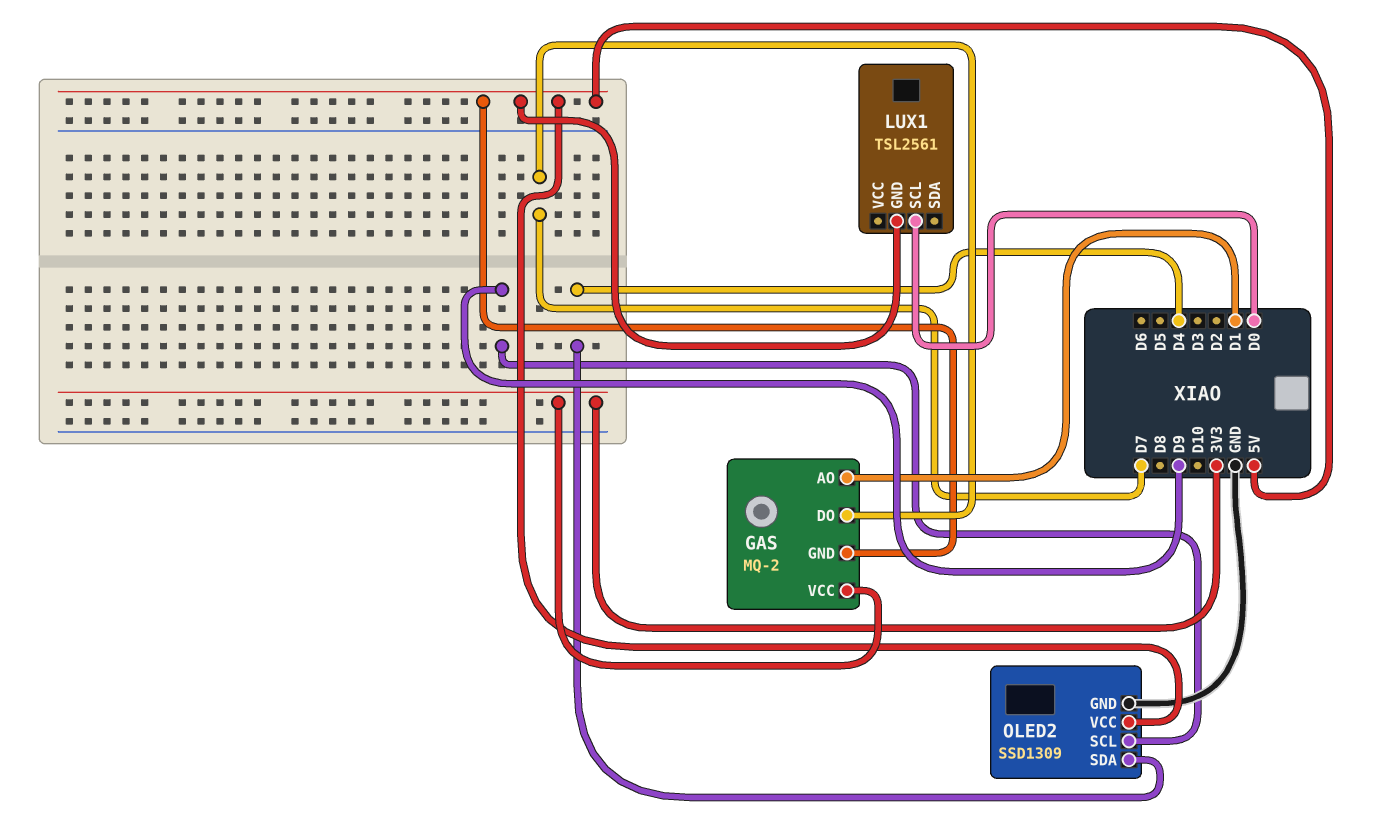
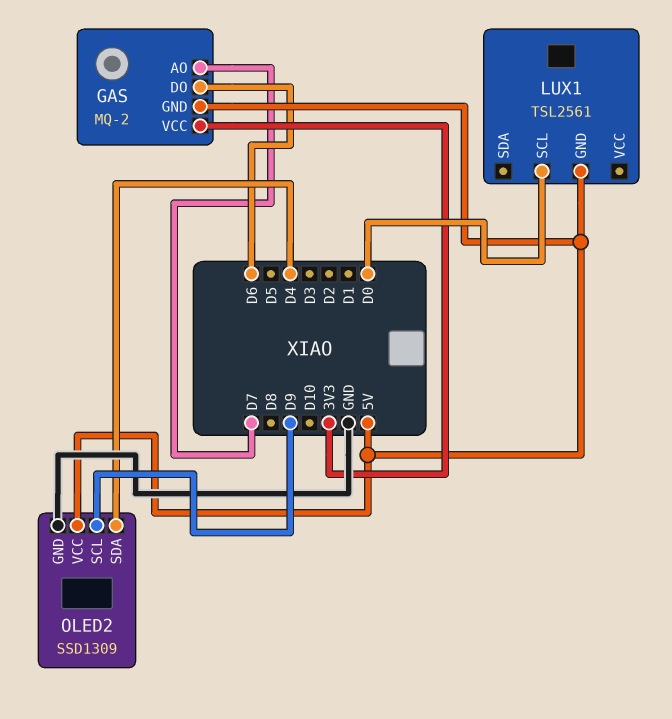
GAS pin AO: D1 -> D7
GAS pin DO: D7 -> D6

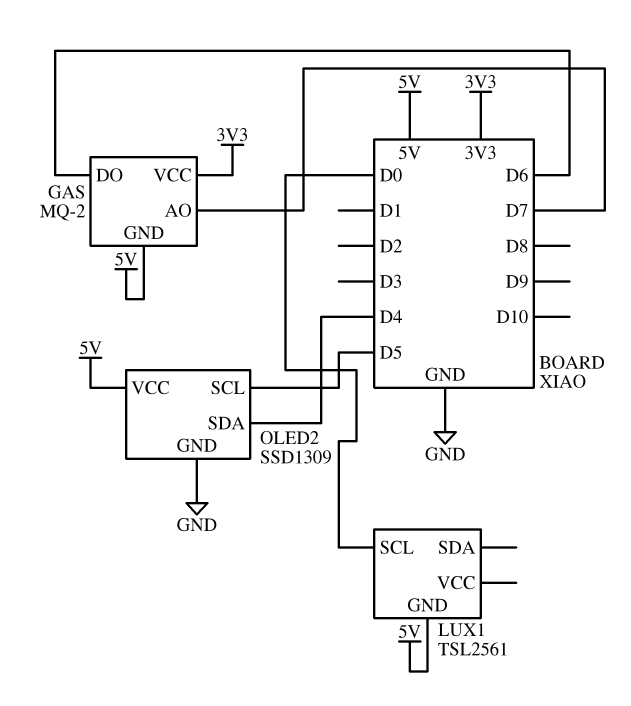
OLED2 pin SCL: D9 -> D5

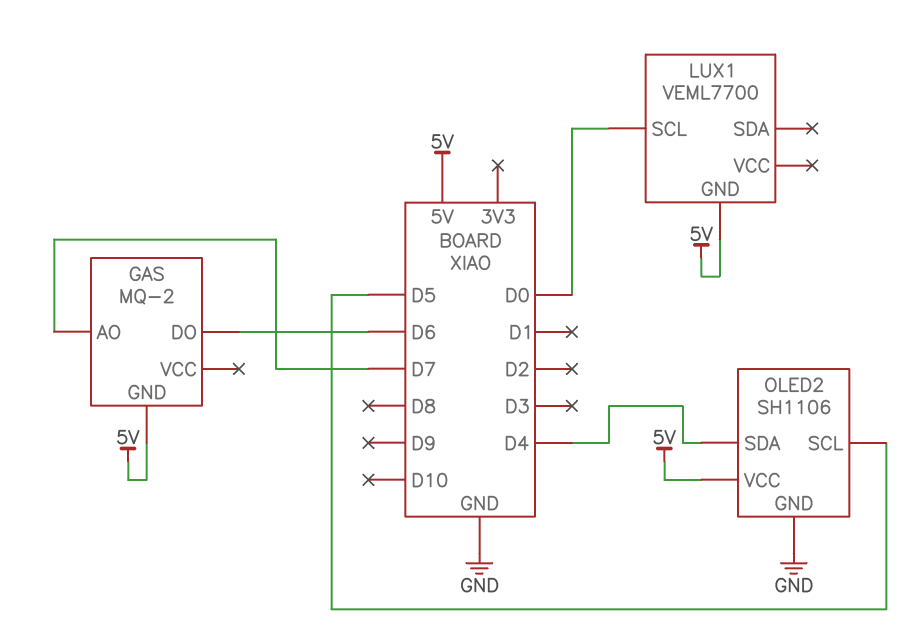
GAS pin VCC: 3V3 -> none
LUX1: TSL2561 -> VEML7700
OLED2: SSD1309 -> SH1106

